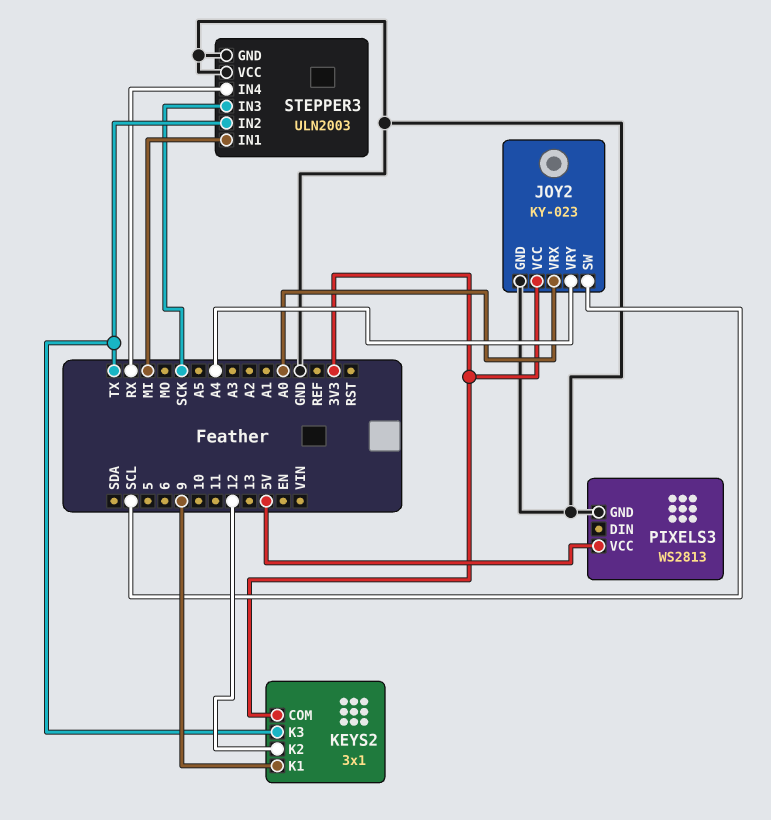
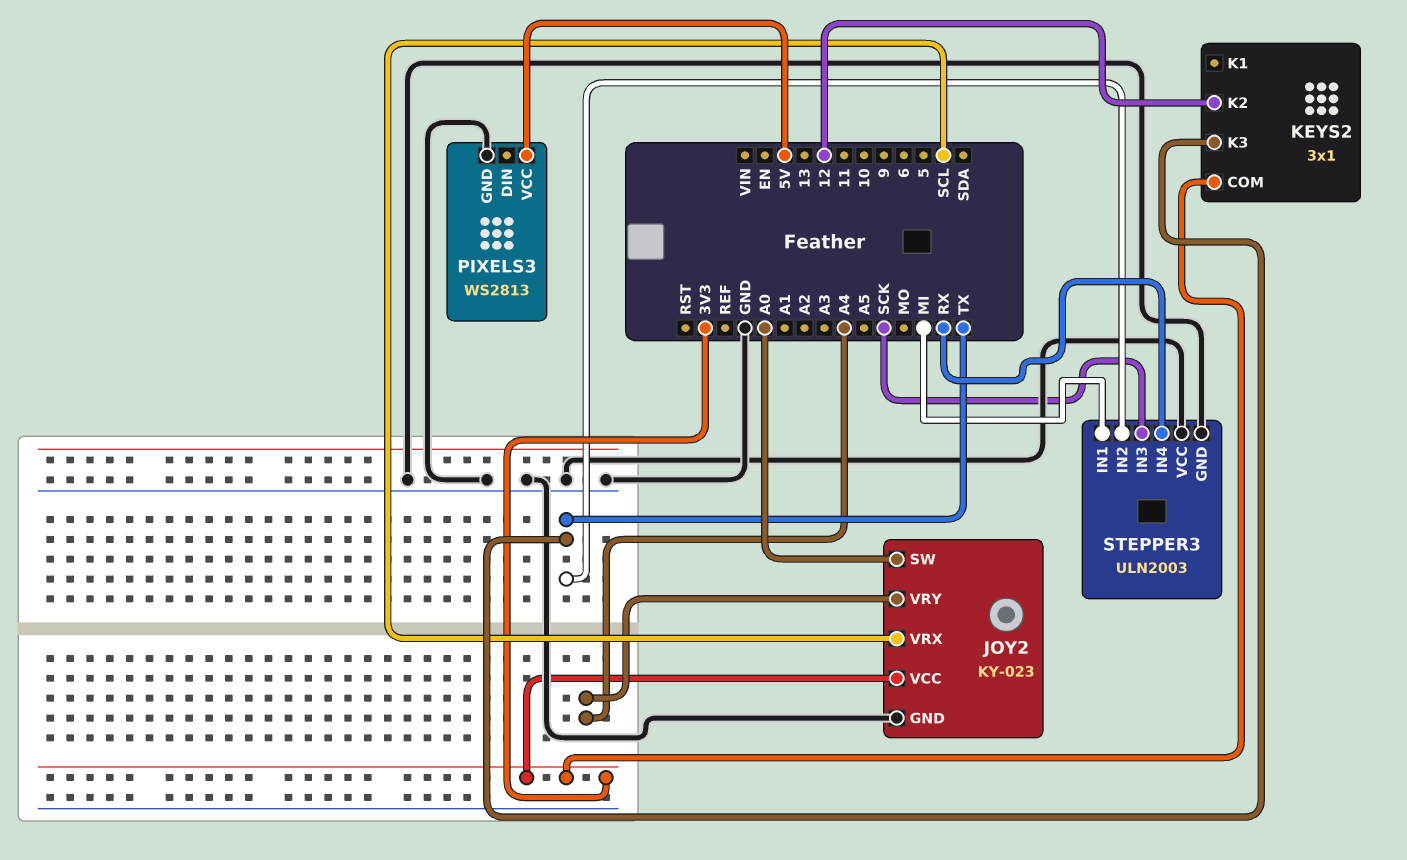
JOY2 pin SW: SCL -> A0
JOY2 pin VRX: A0 -> SCL
KEYS2 pin K1: 9 -> none

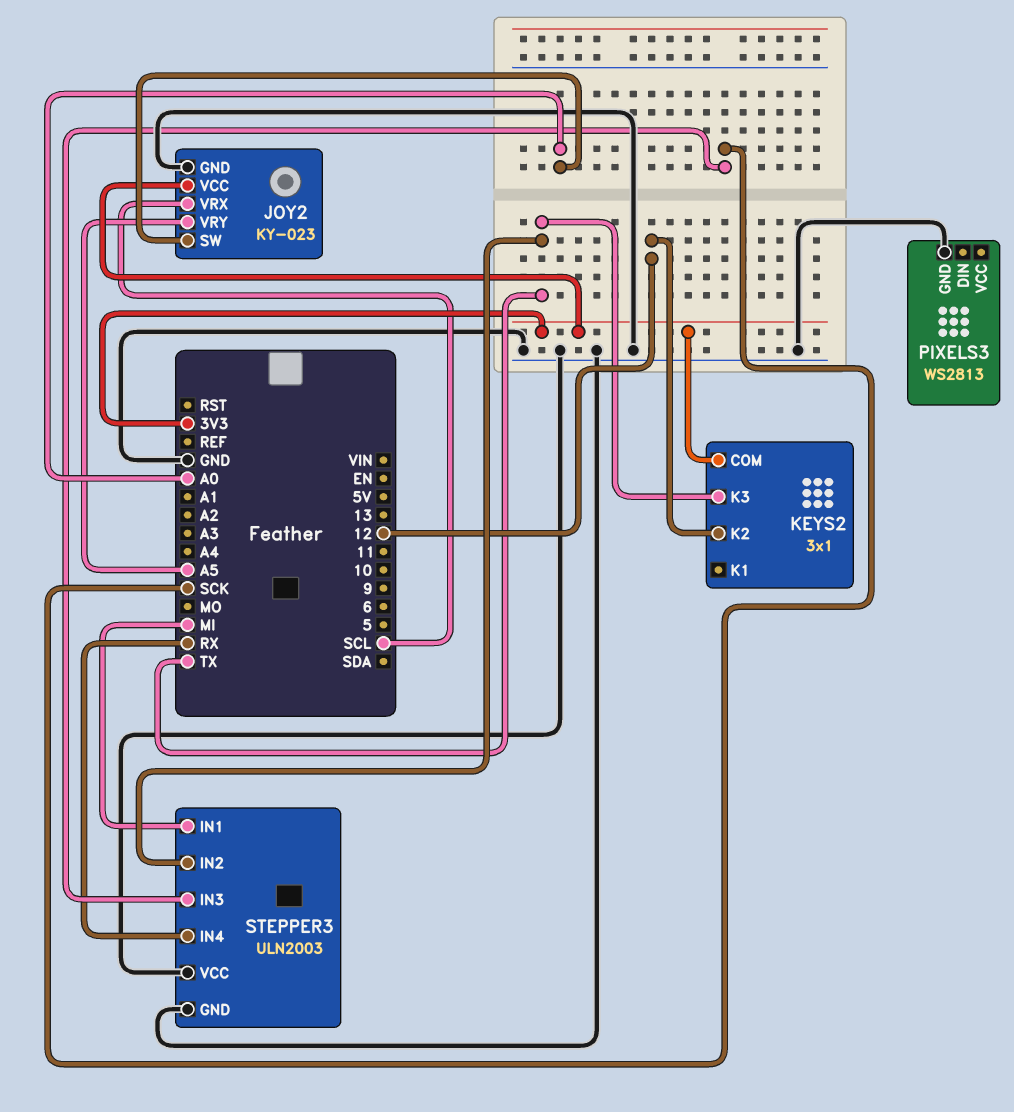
JOY2 pin VRY: A4 -> A5
PIXELS3 pin VCC: 5V -> none

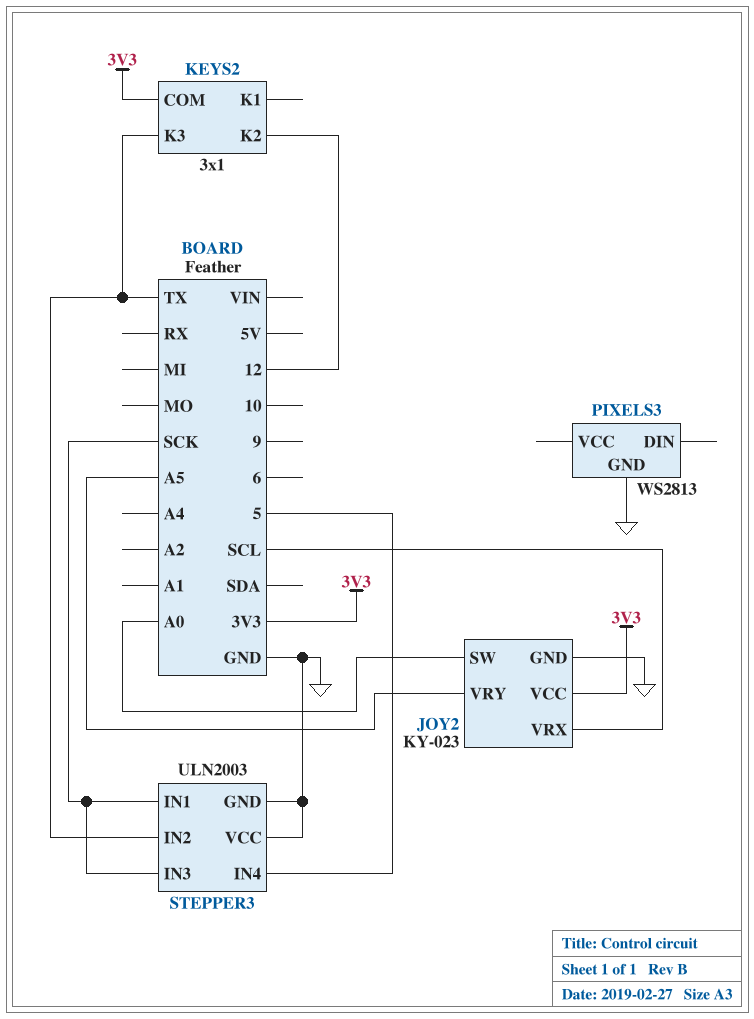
STEPPER3 pin IN1: MI -> SCK
STEPPER3 pin IN4: RX -> 5

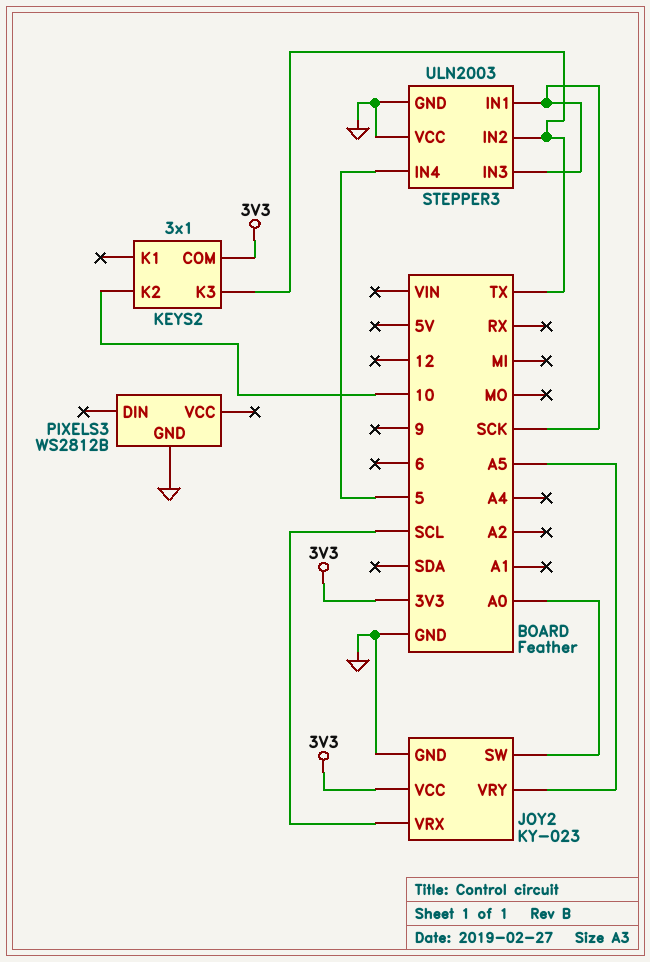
KEYS2 pin K2: 12 -> 10
PIXELS3: WS2813 -> WS2812B

